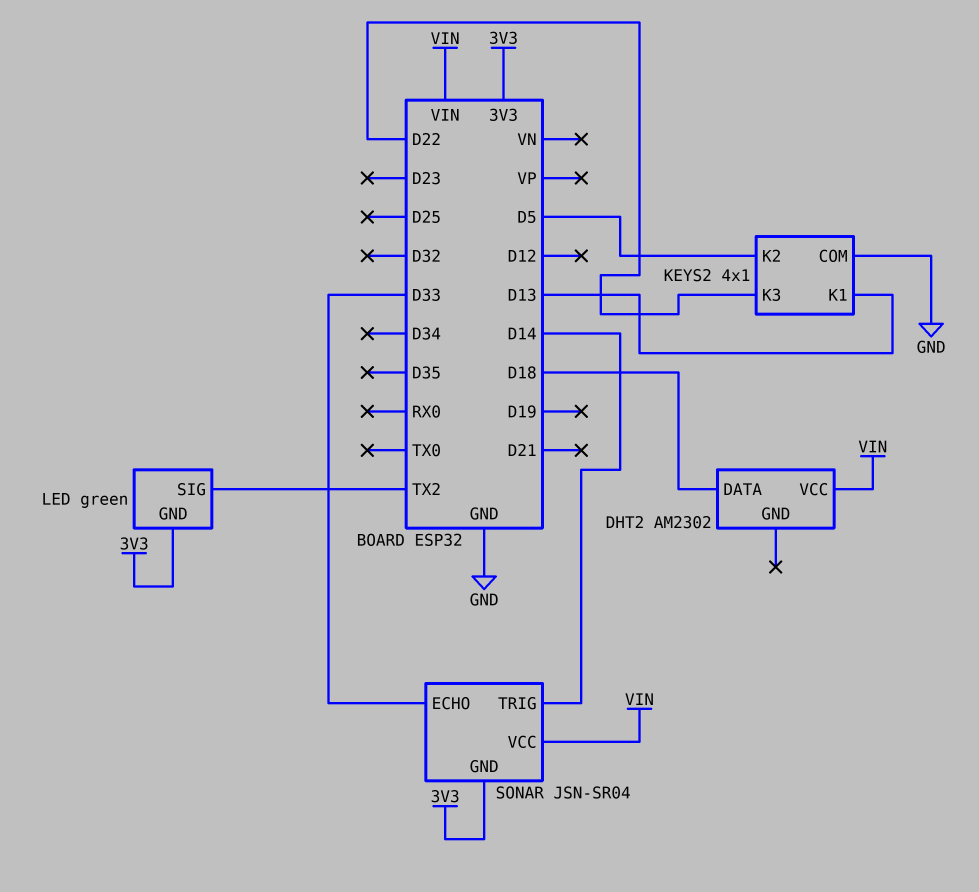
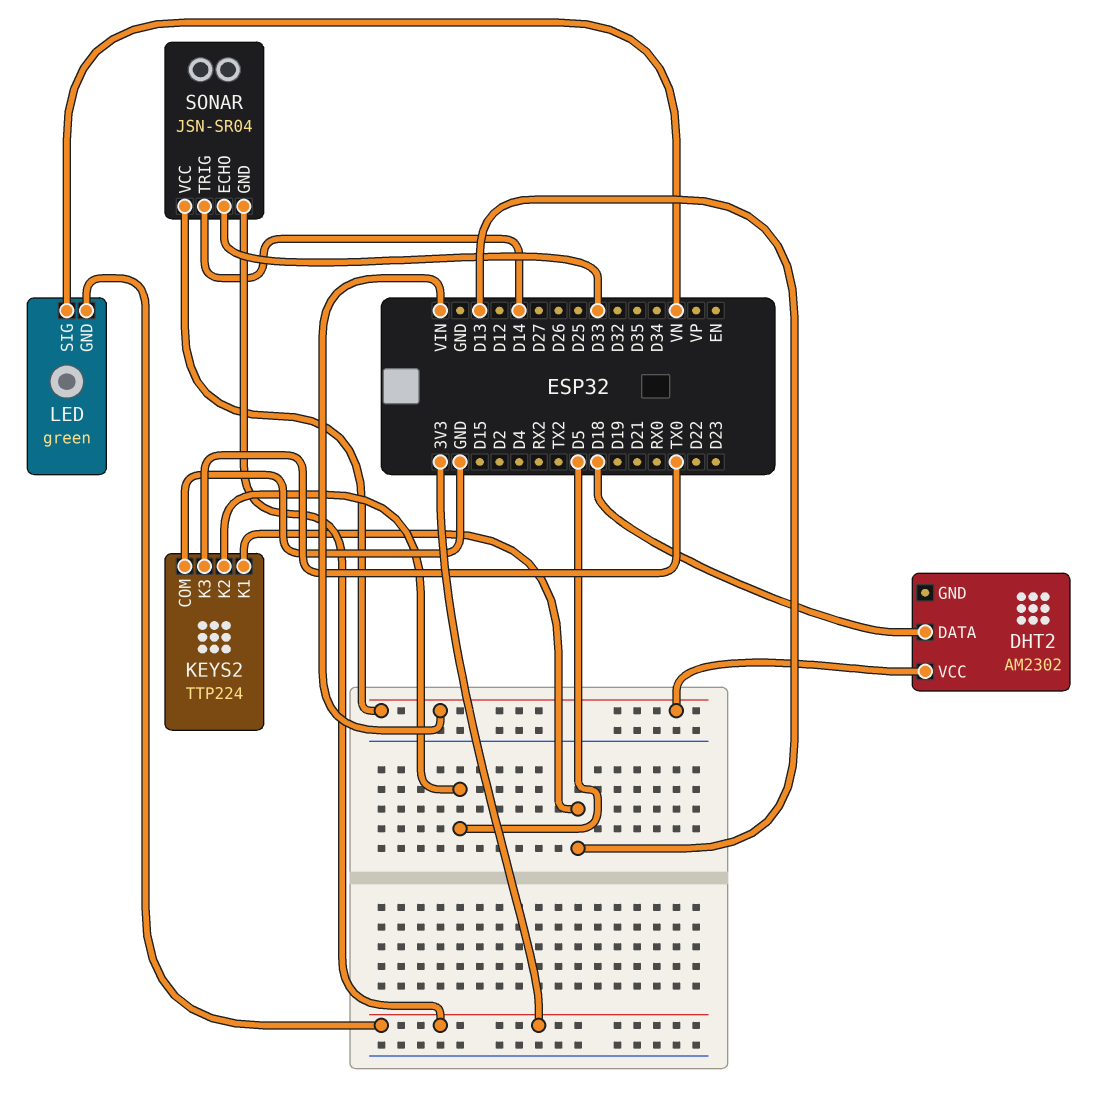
KEYS2: 4x1 -> TTP224
KEYS2 pin K3: D22 -> TX0
LED pin SIG: TX2 -> VN

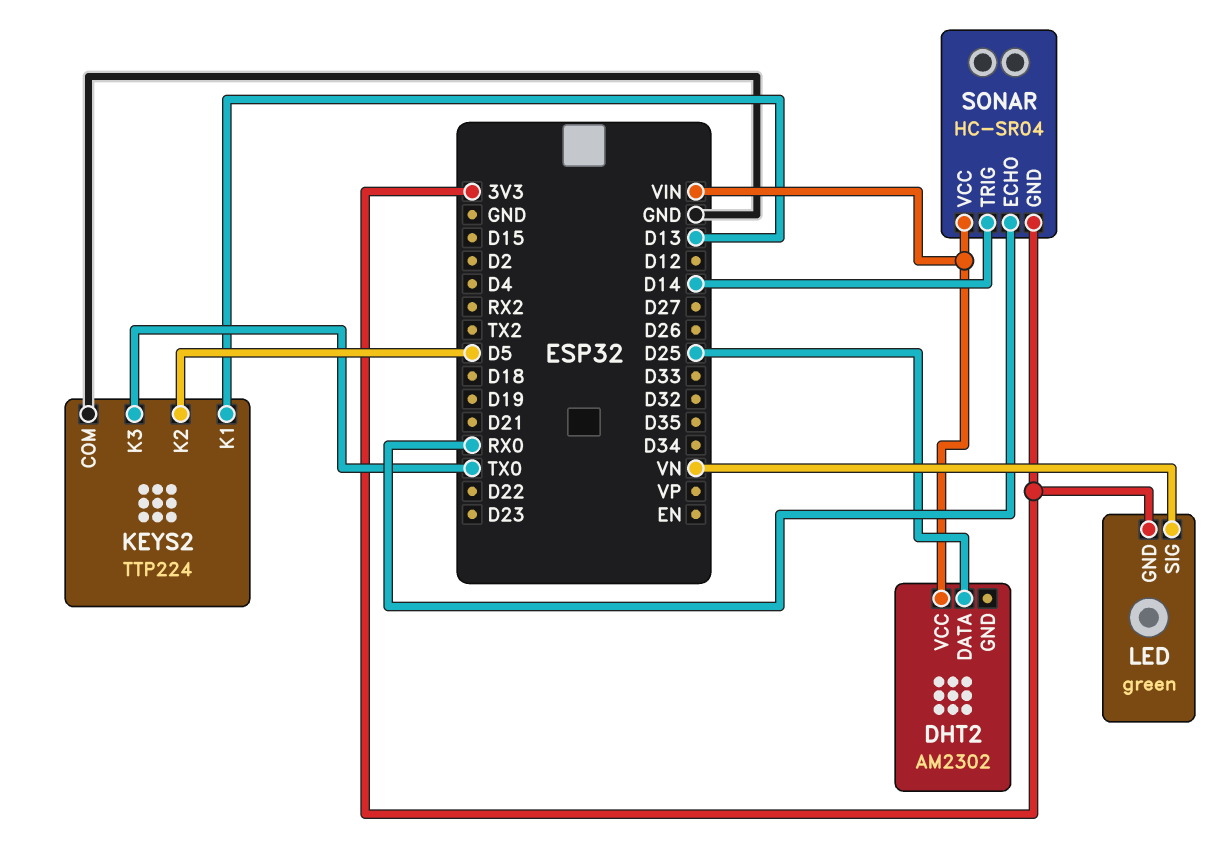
DHT2 pin DATA: D18 -> D25
SONAR: JSN-SR04 -> HC-SR04
SONAR pin ECHO: D33 -> RX0

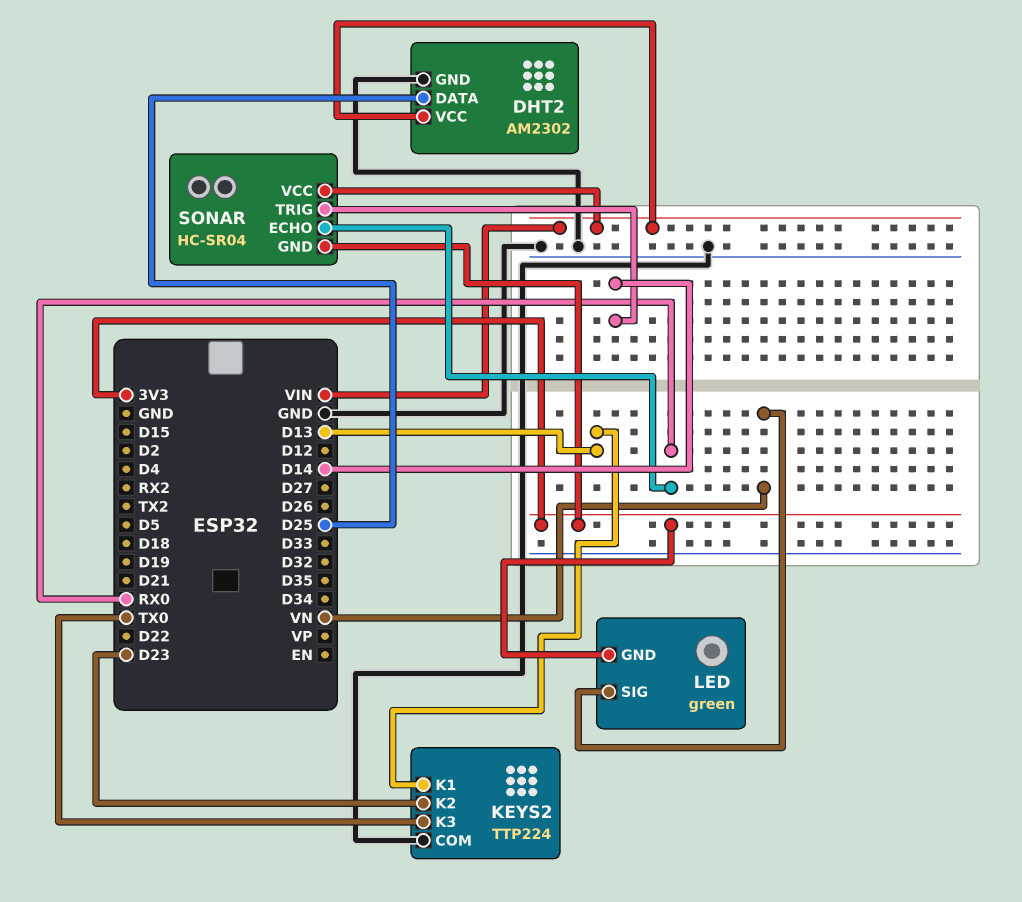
DHT2 pin GND: none -> GND
KEYS2 pin K2: D5 -> D23

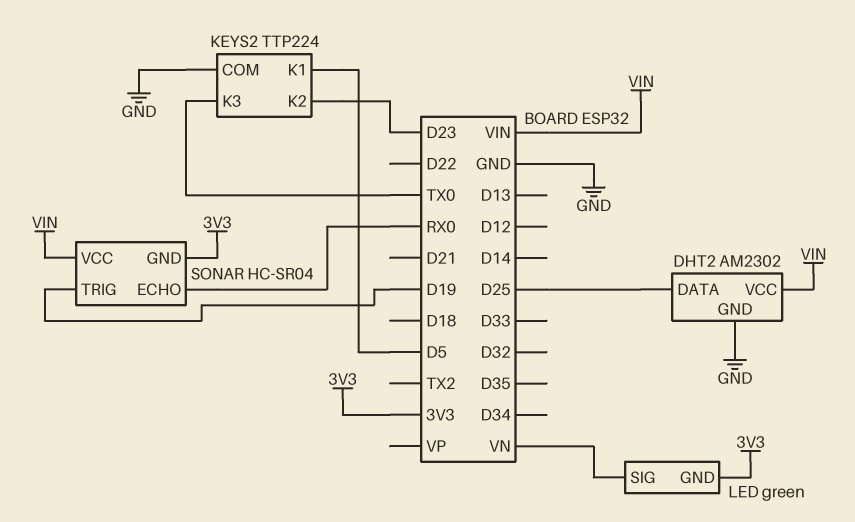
KEYS2 pin K1: D13 -> D5
SONAR pin TRIG: D14 -> D19

